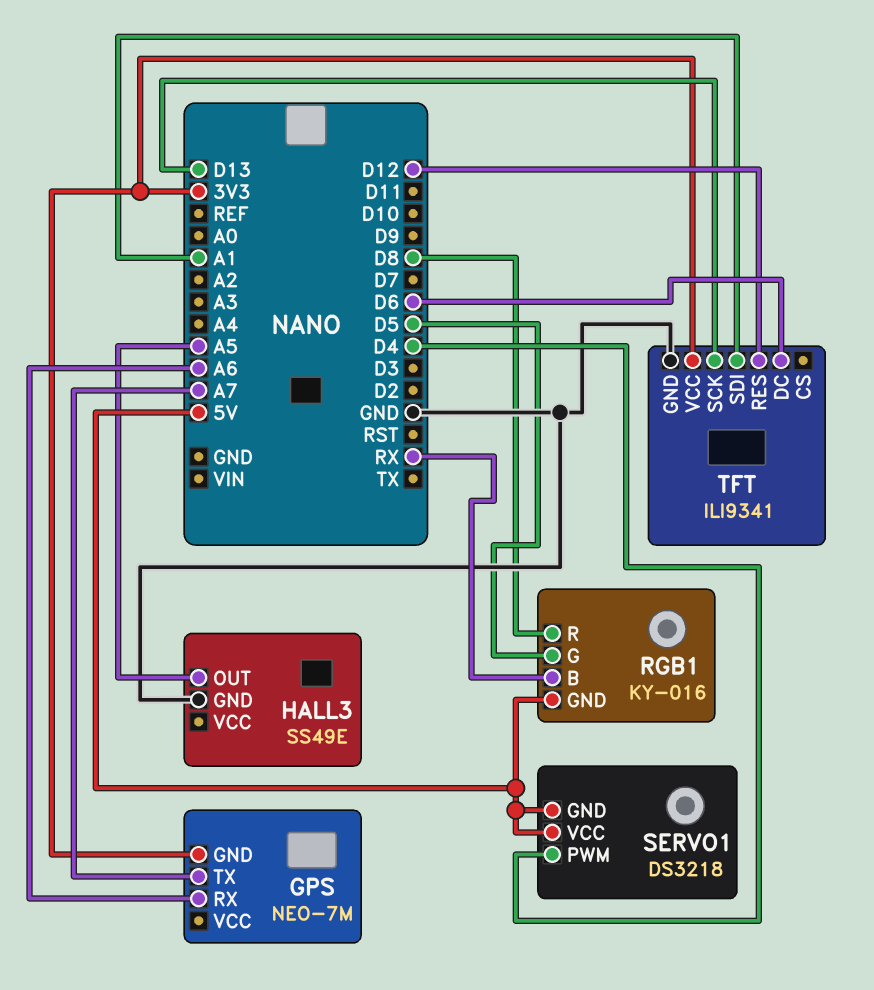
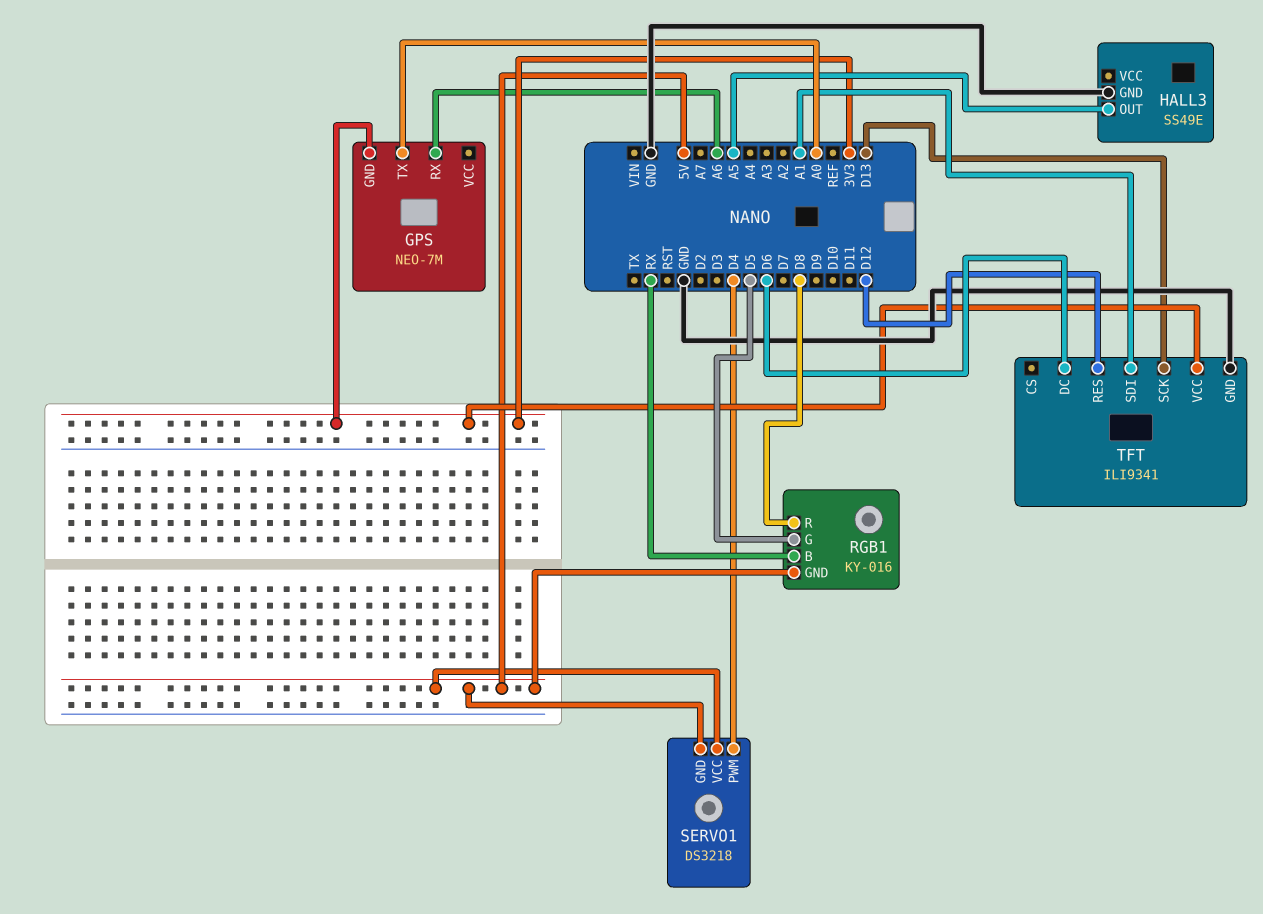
GPS pin TX: A7 -> A0

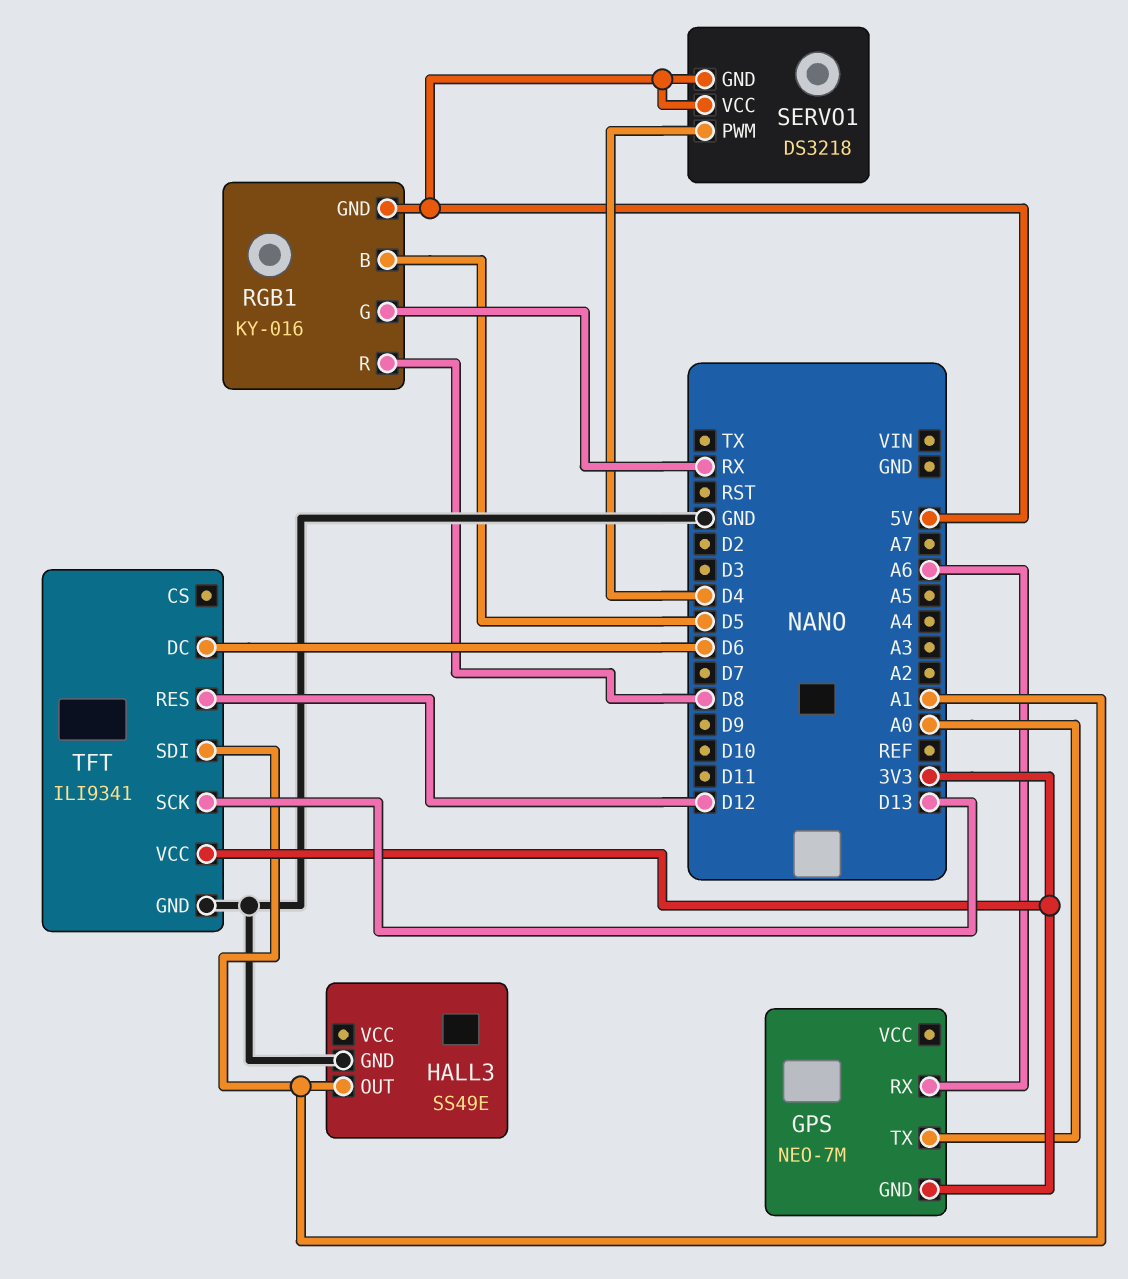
HALL3 pin OUT: A5 -> A1
RGB1 pin B: RX -> D5
RGB1 pin G: D5 -> RX

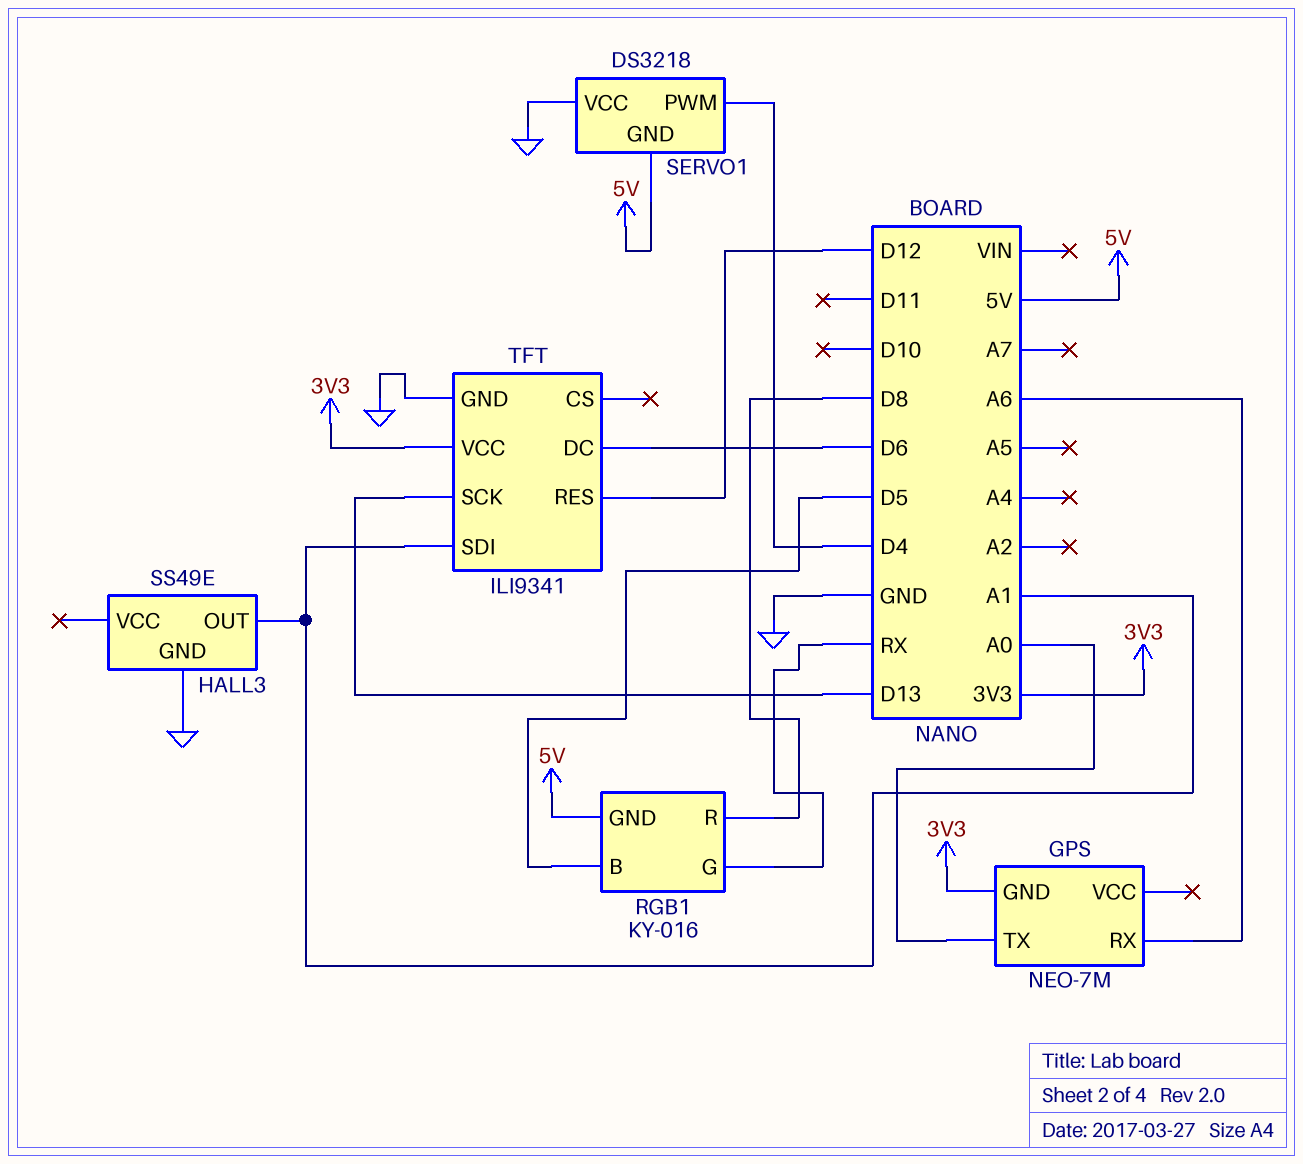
SERVO1 pin VCC: 5V -> GND

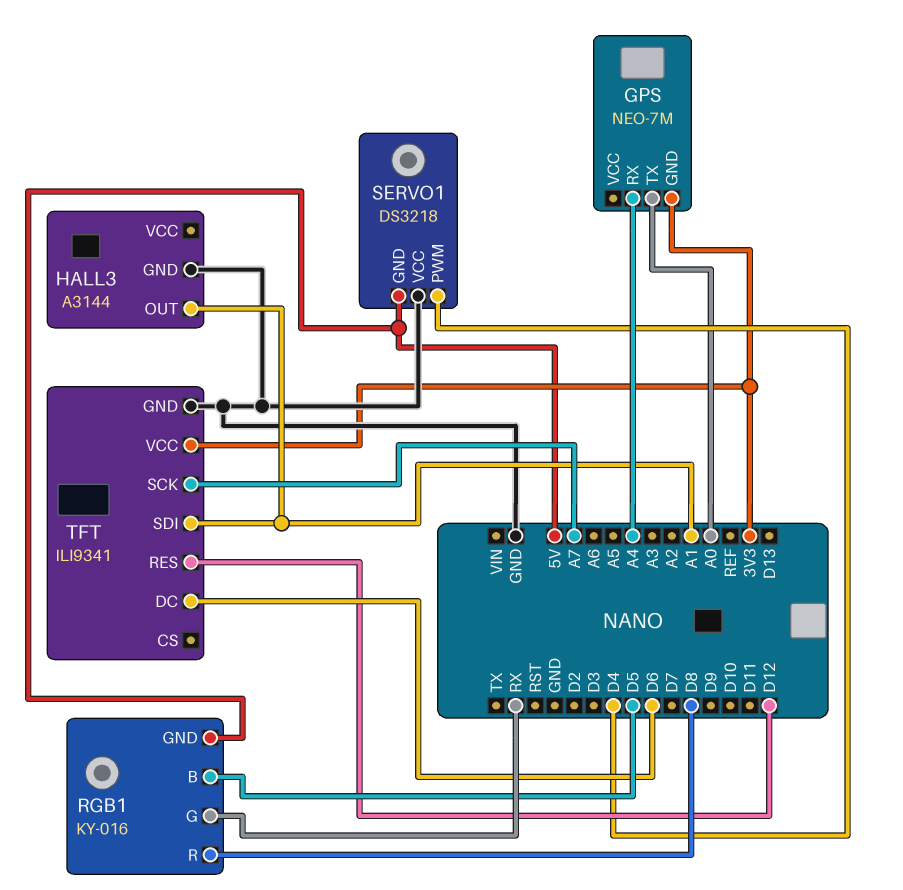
GPS pin RX: A6 -> A4
HALL3: SS49E -> A3144
TFT pin SCK: D13 -> A7

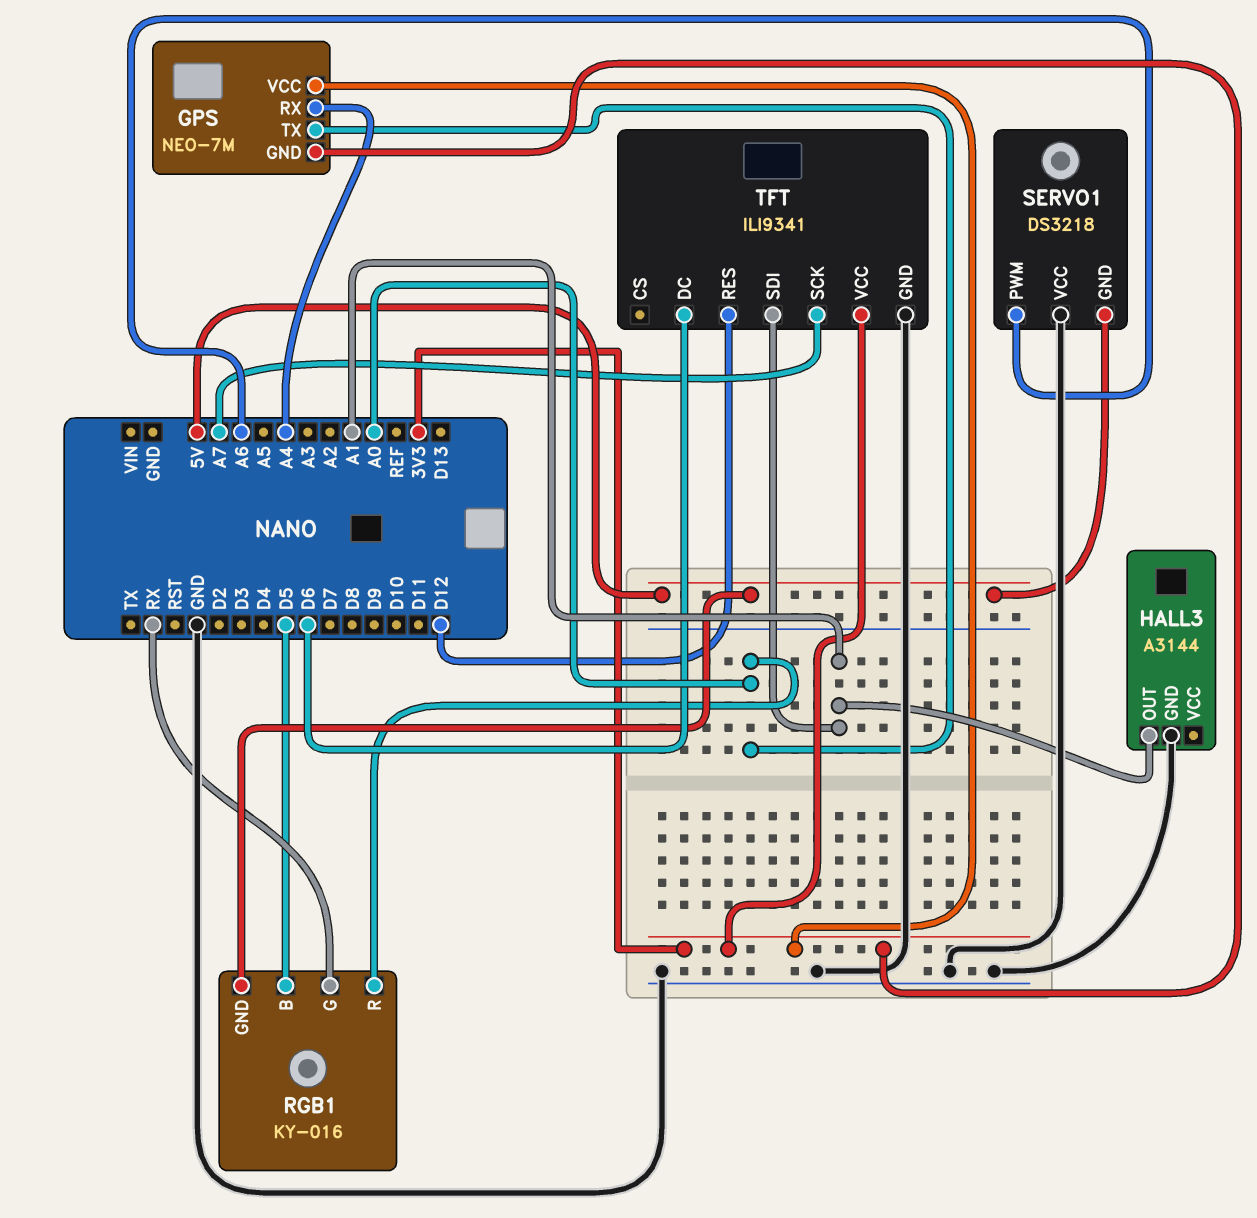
GPS pin VCC: none -> 3V3
RGB1 pin R: D8 -> A0
SERVO1 pin PWM: D4 -> A6

